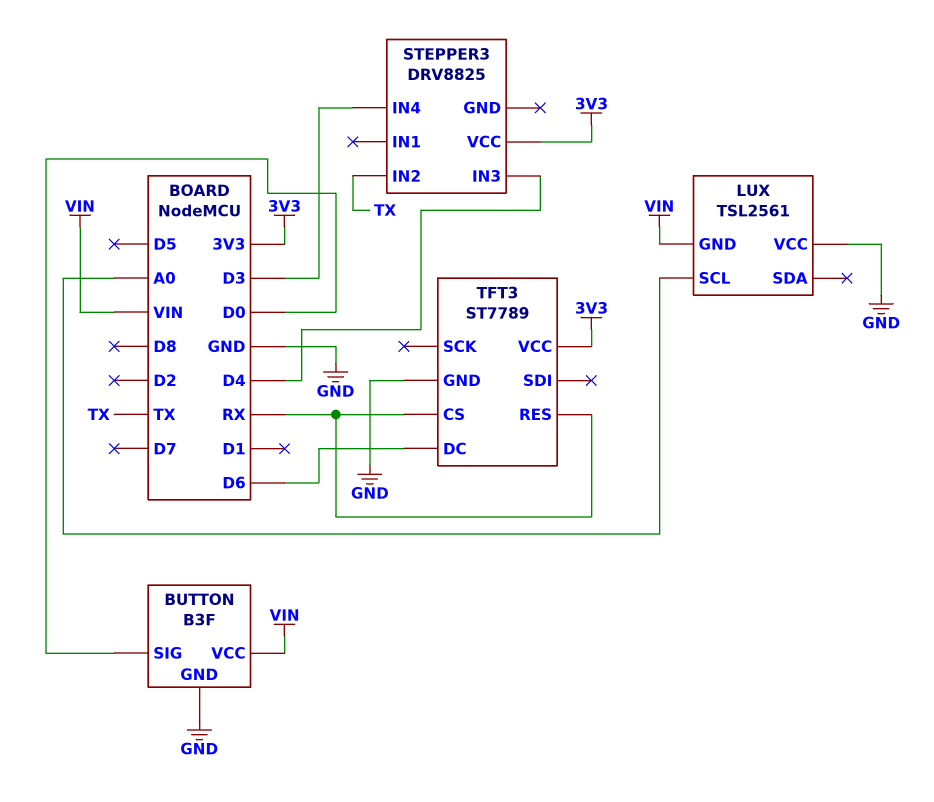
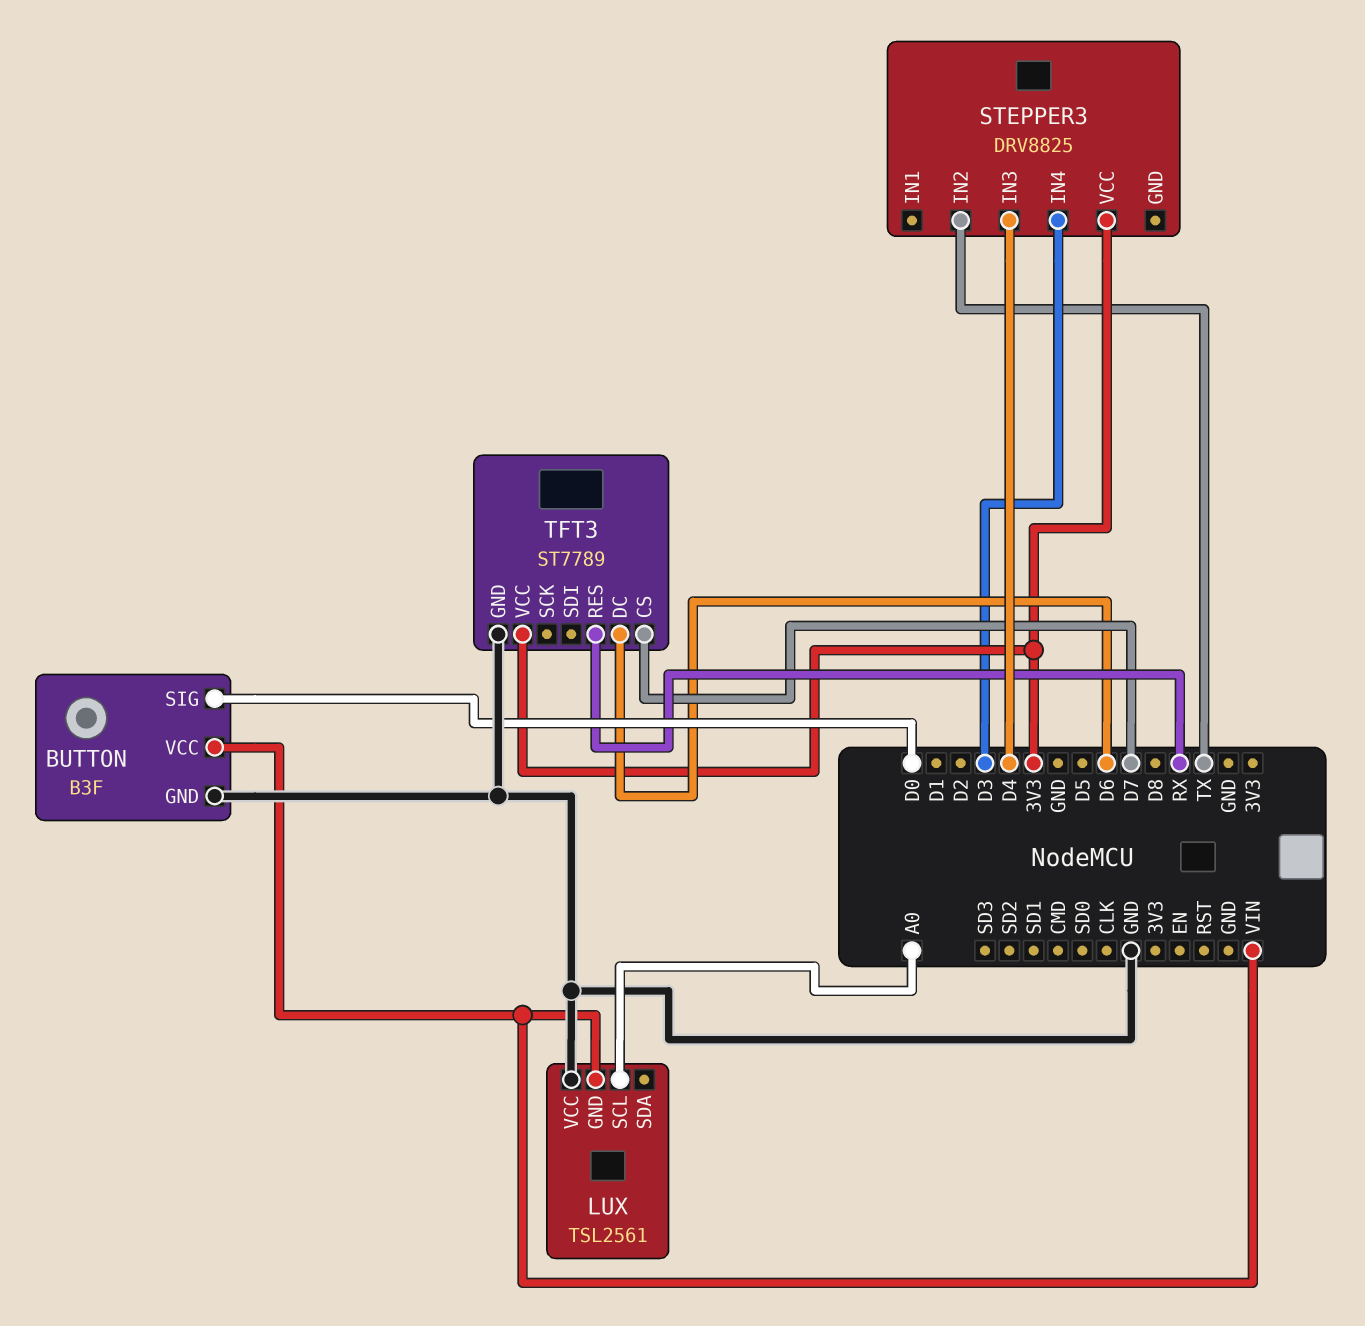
TFT3 pin CS: RX -> D7

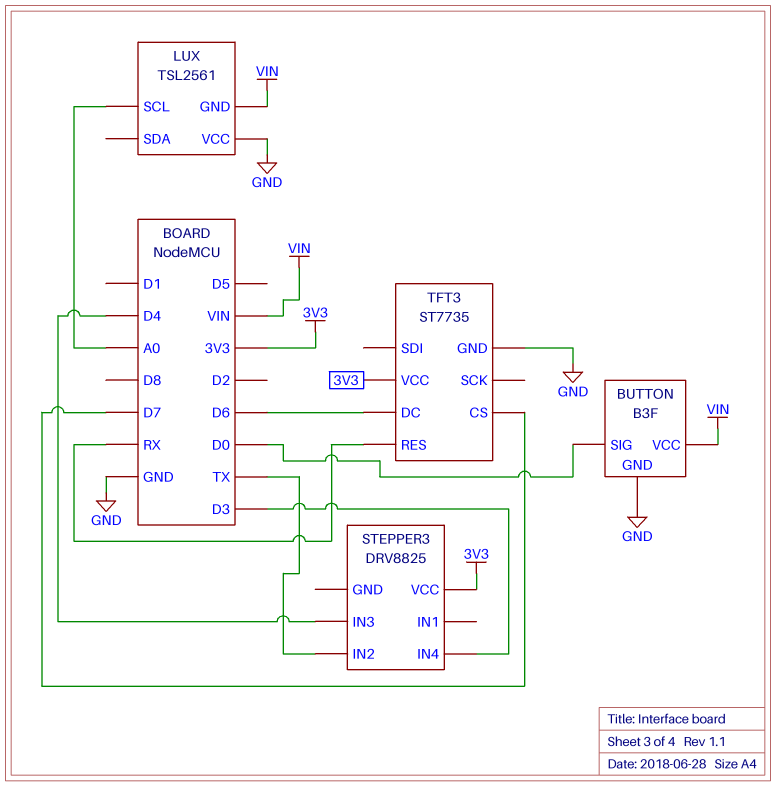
TFT3: ST7789 -> ST7735

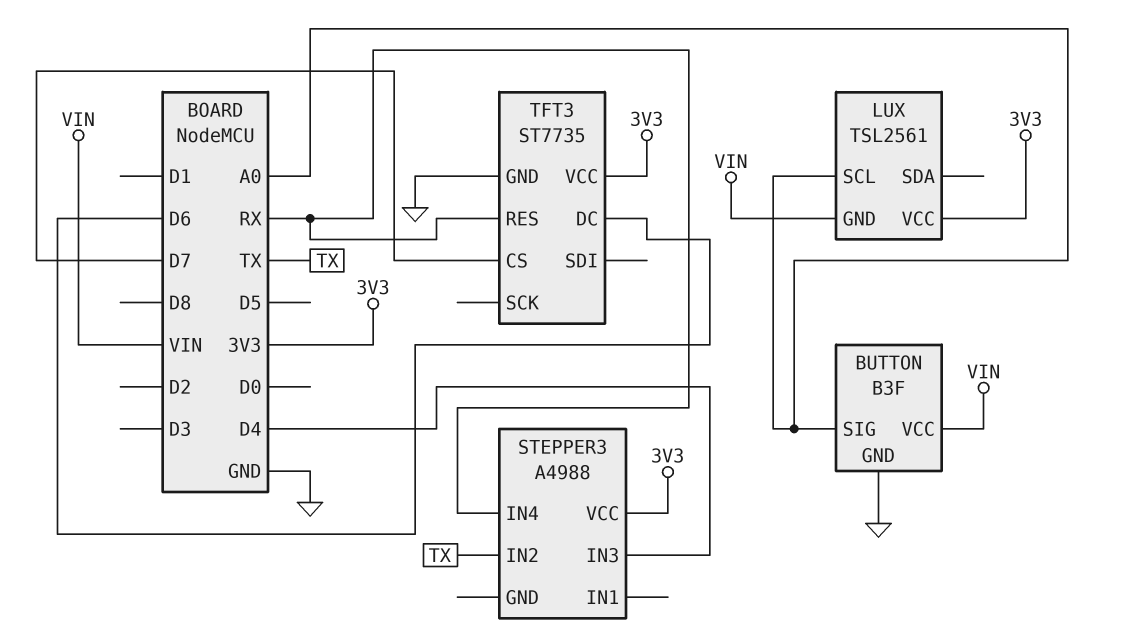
BUTTON pin SIG: D0 -> A0
LUX pin VCC: GND -> 3V3
STEPPER3: DRV8825 -> A4988
STEPPER3 pin IN4: D3 -> RX

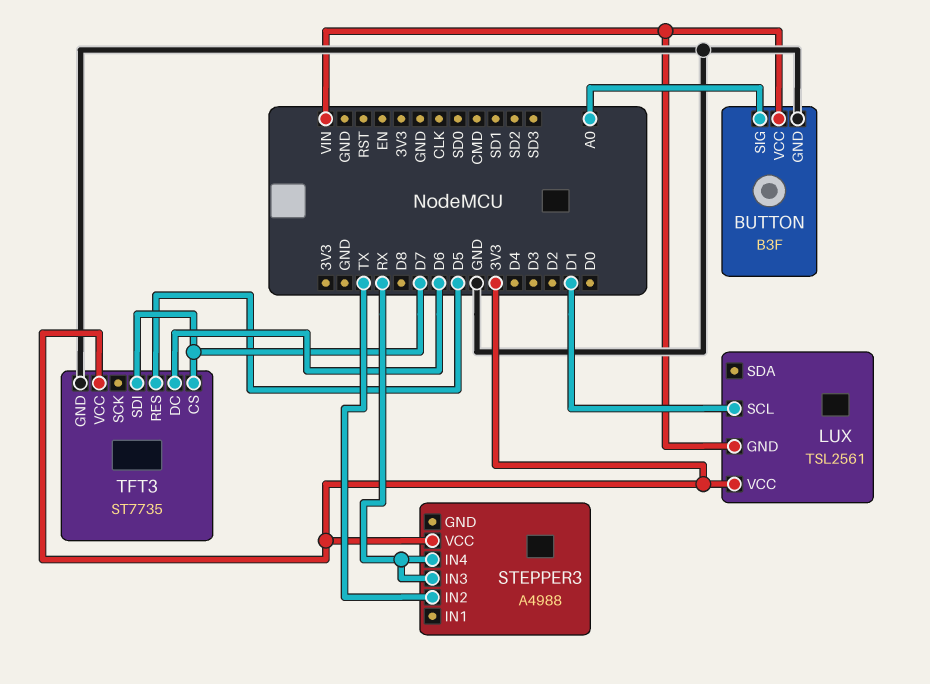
LUX pin SCL: A0 -> D1
STEPPER3 pin IN3: D4 -> RX
TFT3 pin RES: RX -> D5
TFT3 pin SDI: none -> D7

